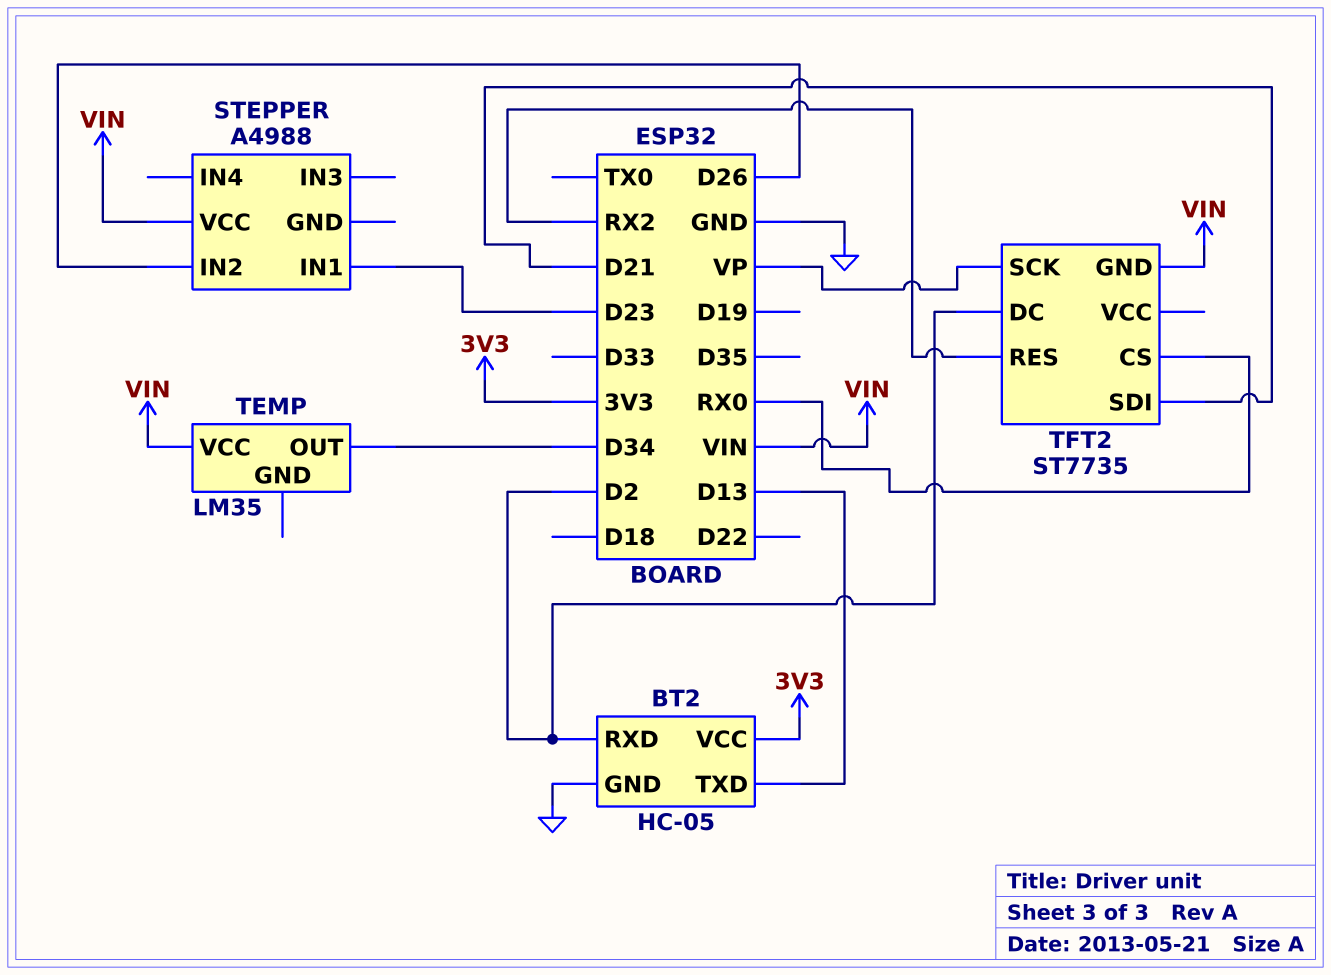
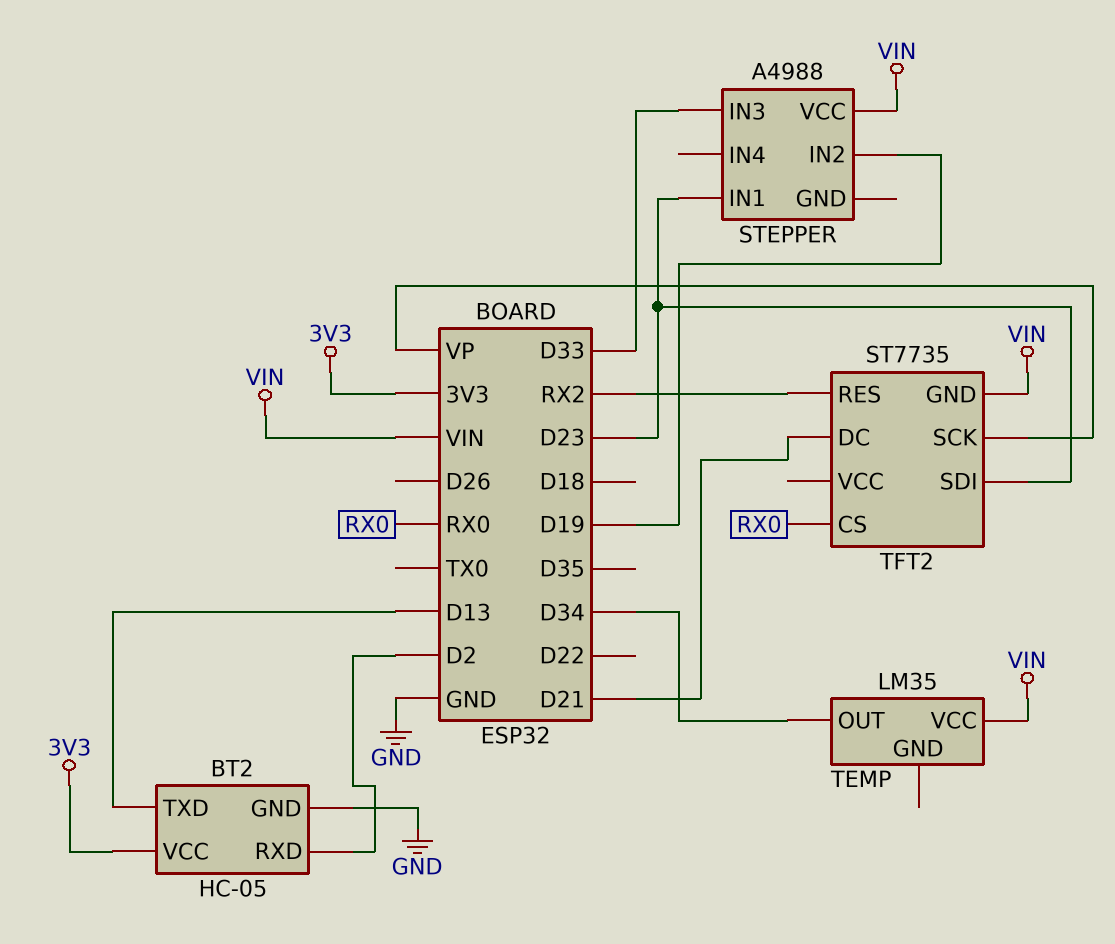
STEPPER pin IN2: D26 -> D19
STEPPER pin IN3: none -> D33
TFT2 pin DC: D2 -> D21
TFT2 pin SDI: D21 -> D23

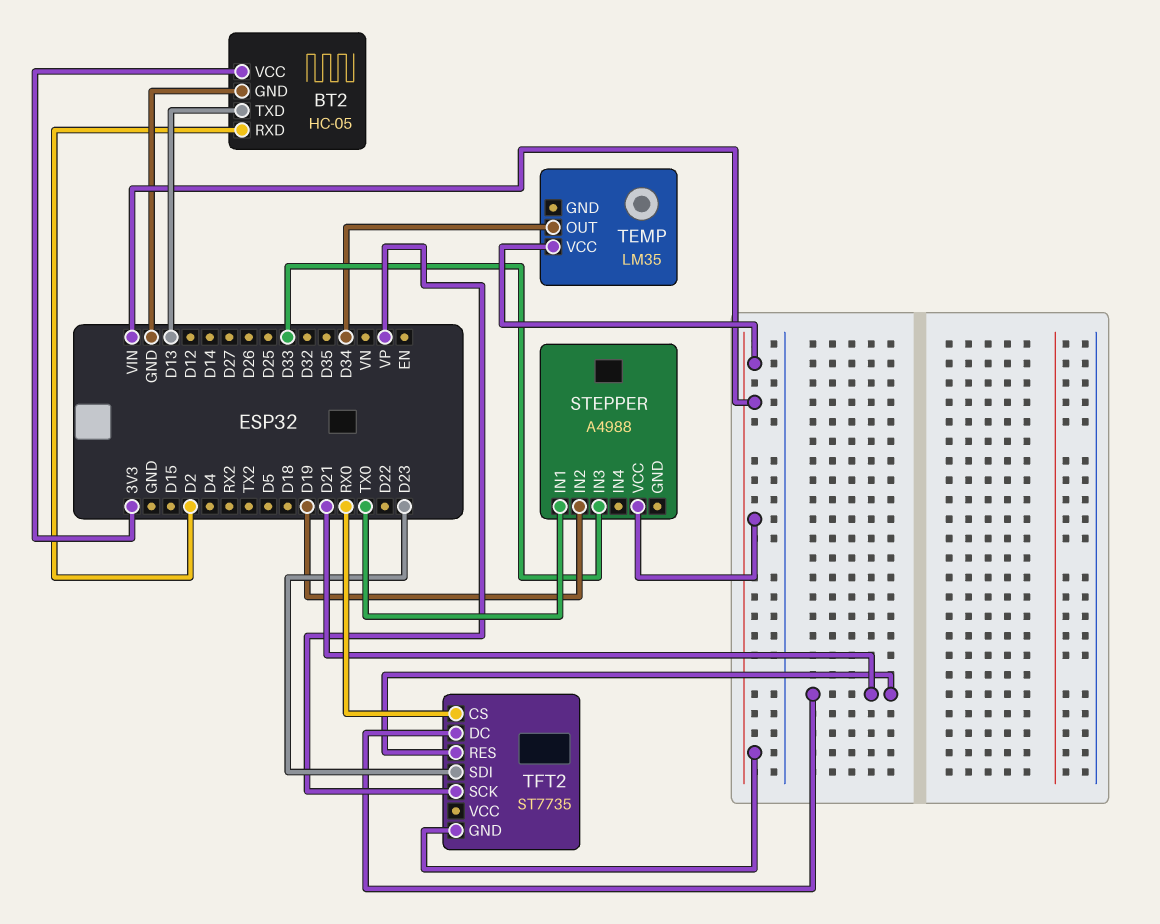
STEPPER pin IN1: D23 -> TX0
TFT2 pin RES: RX2 -> D21

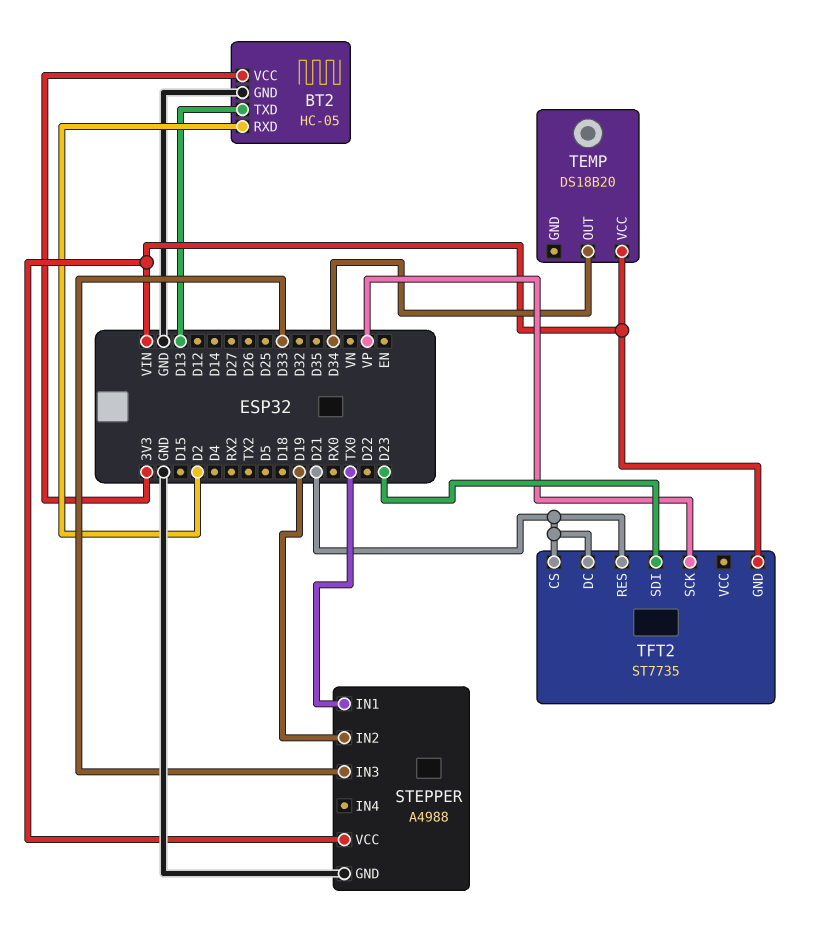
STEPPER pin GND: none -> GND
TEMP: LM35 -> DS18B20
TFT2 pin CS: RX0 -> D21

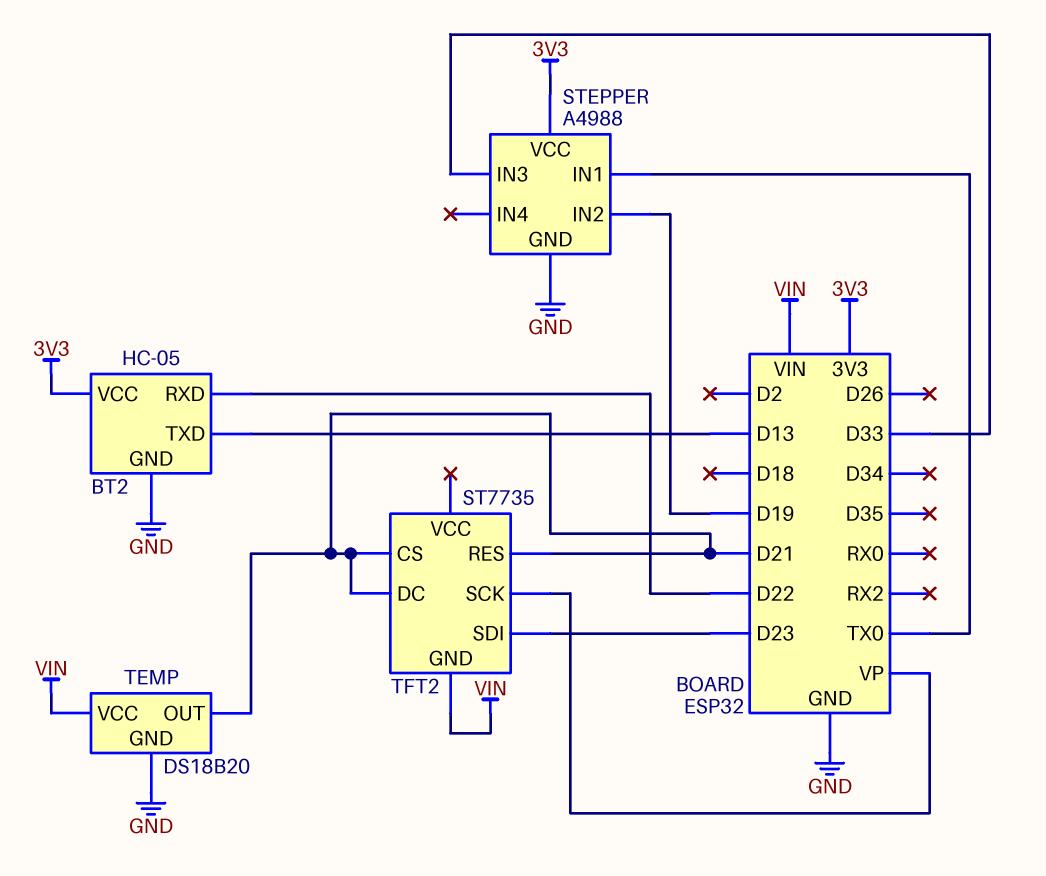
BT2 pin RXD: D2 -> D22
STEPPER pin VCC: VIN -> 3V3
TEMP pin GND: none -> GND
TEMP pin OUT: D34 -> D21

